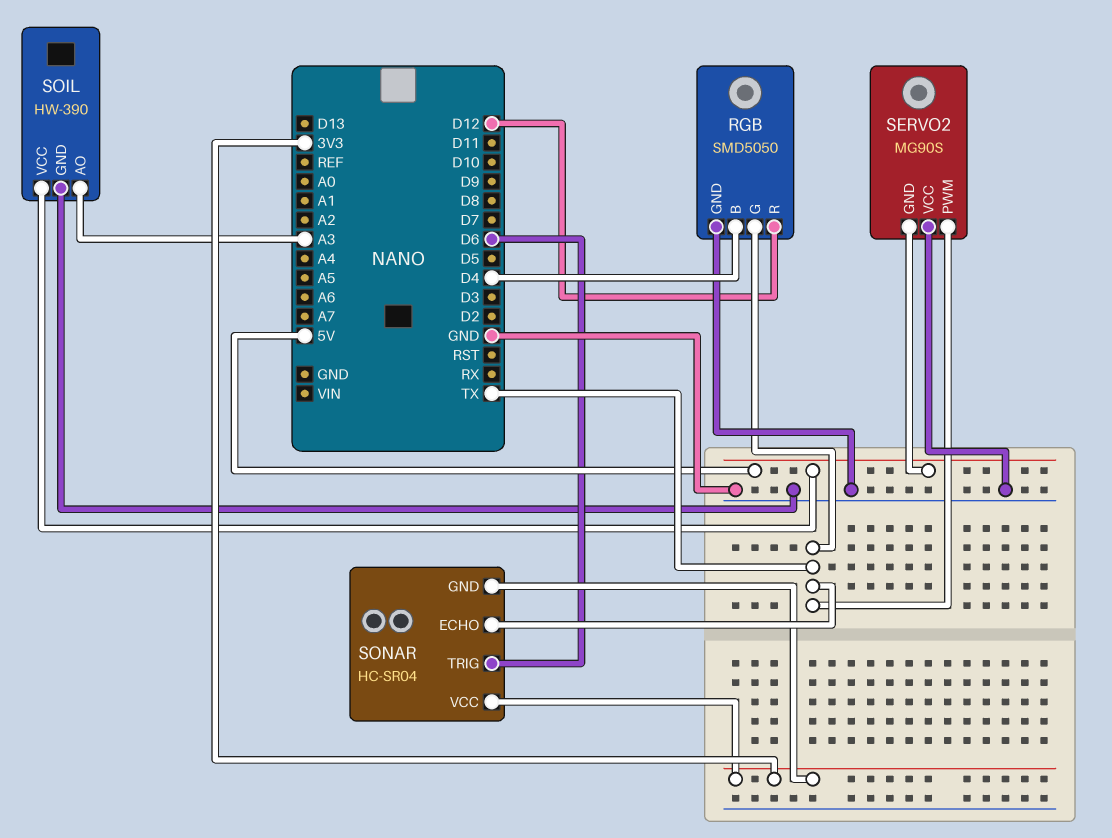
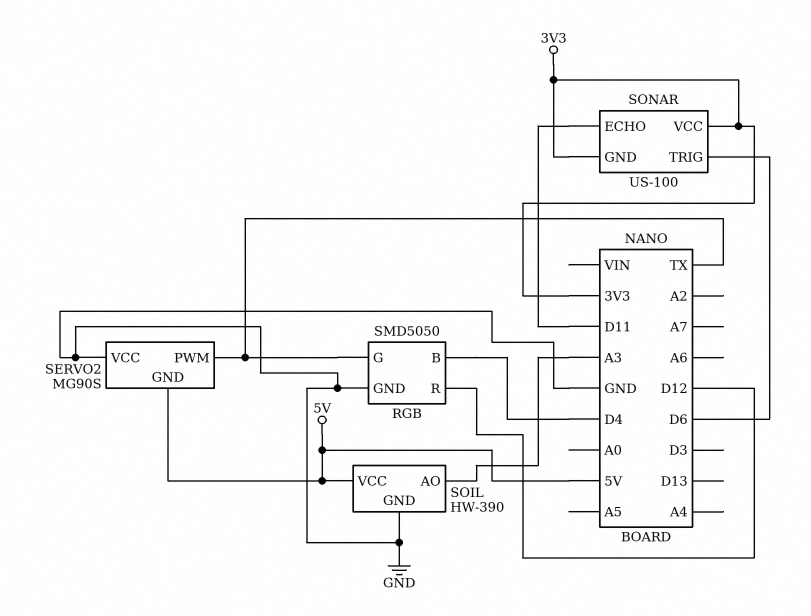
SONAR: HC-SR04 -> US-100
SONAR pin ECHO: TX -> D11

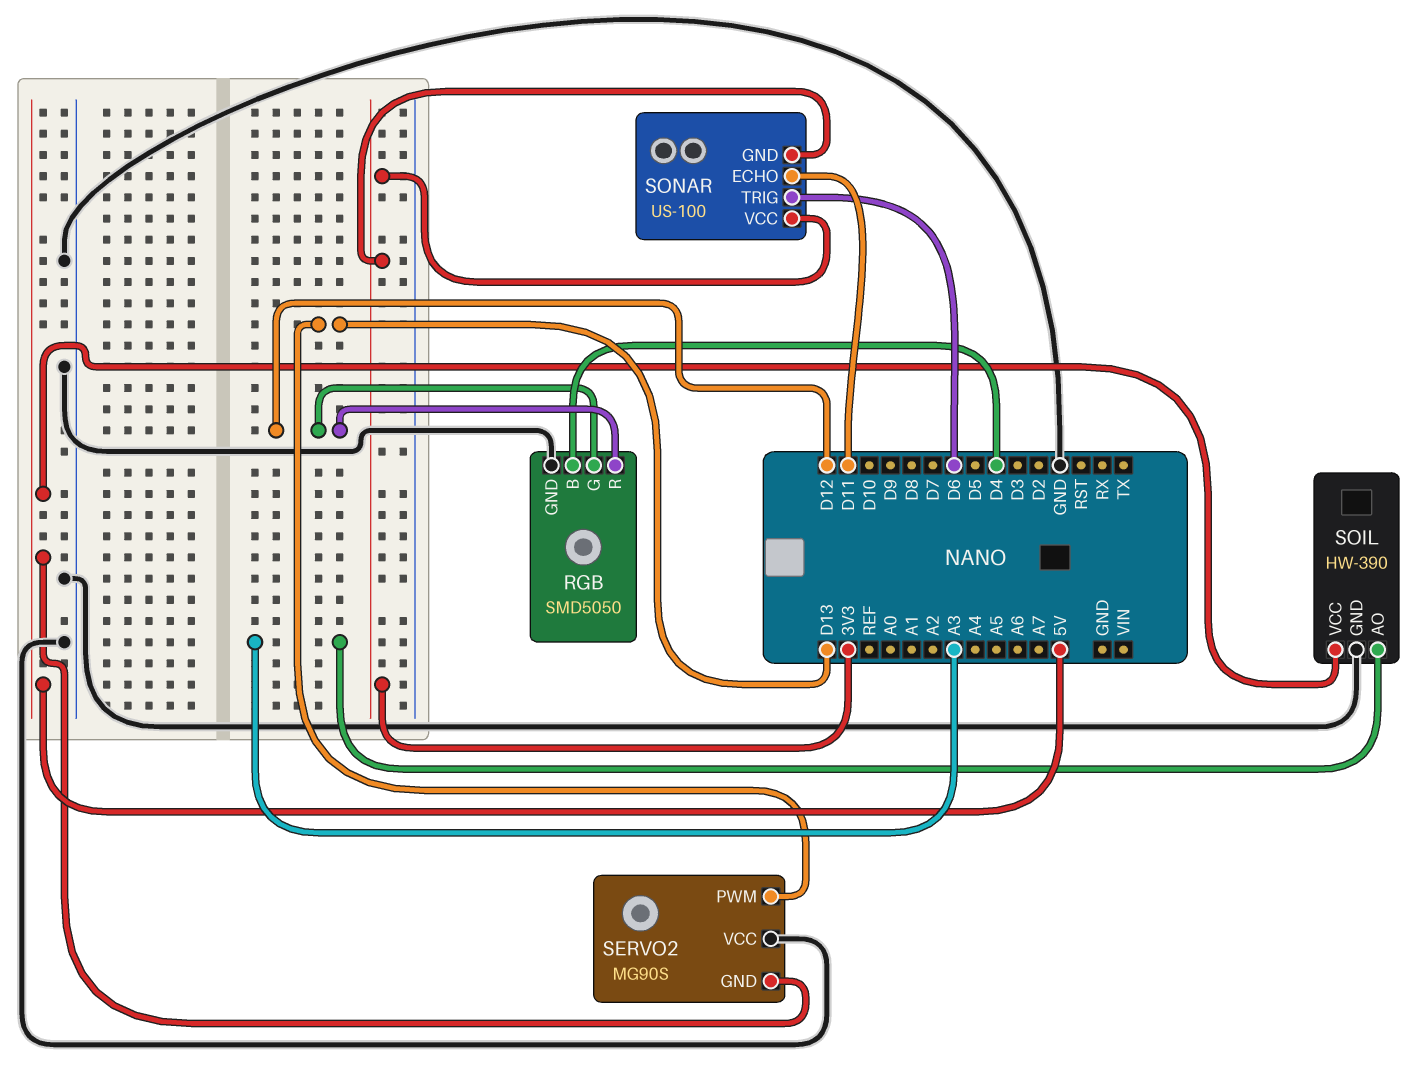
RGB pin G: TX -> D12
SERVO2 pin PWM: TX -> D13

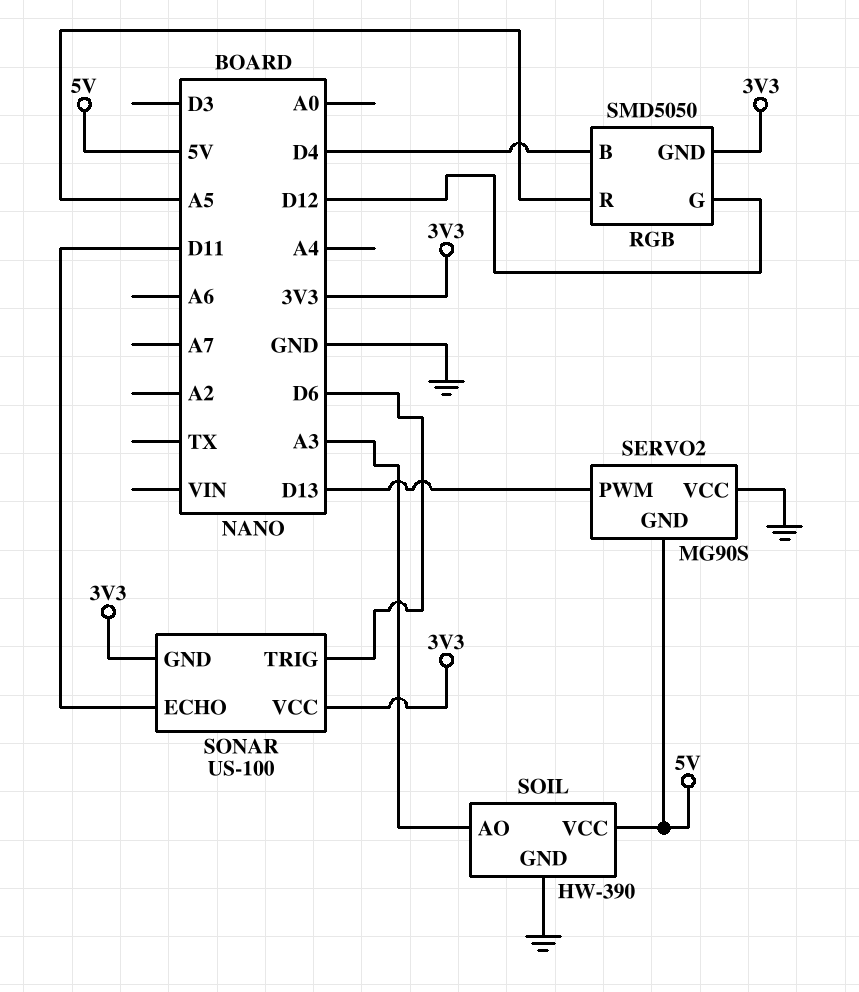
RGB pin GND: GND -> 3V3
RGB pin R: D12 -> A5

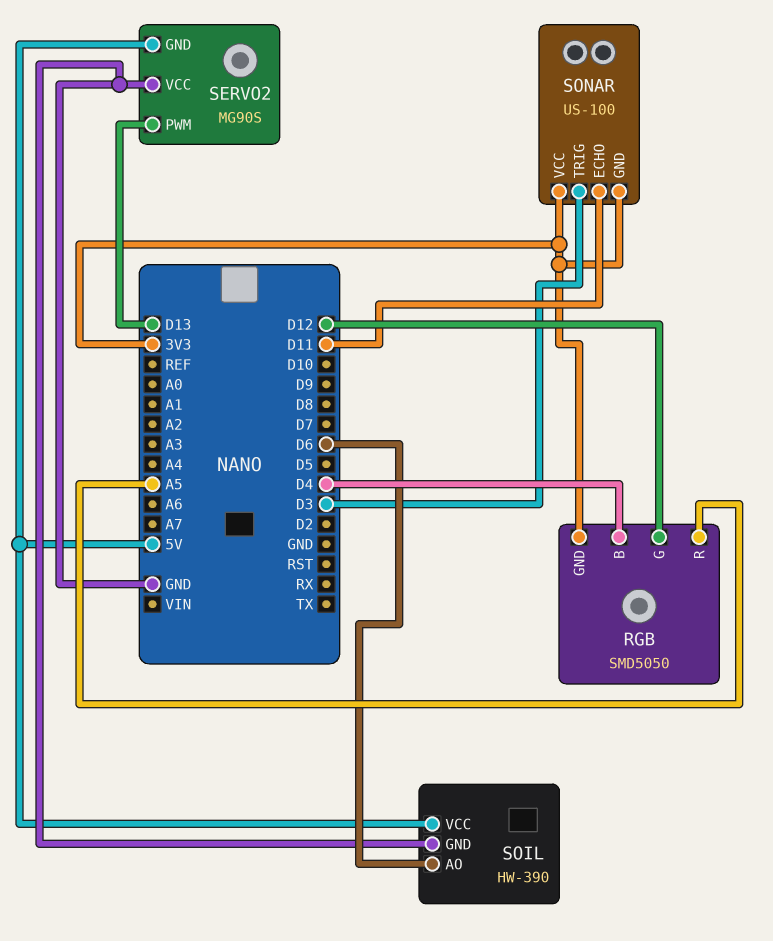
SOIL pin AO: A3 -> D6
SONAR pin TRIG: D6 -> D3

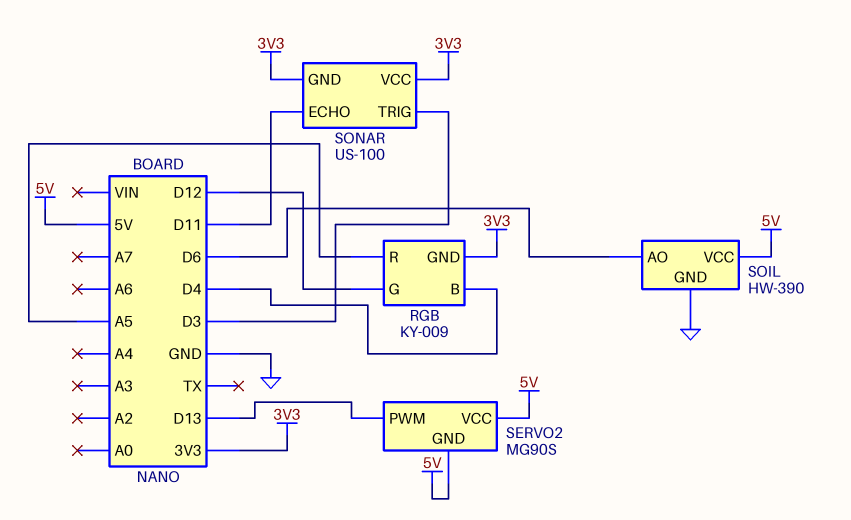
RGB: SMD5050 -> KY-009
SERVO2 pin VCC: GND -> 5V

